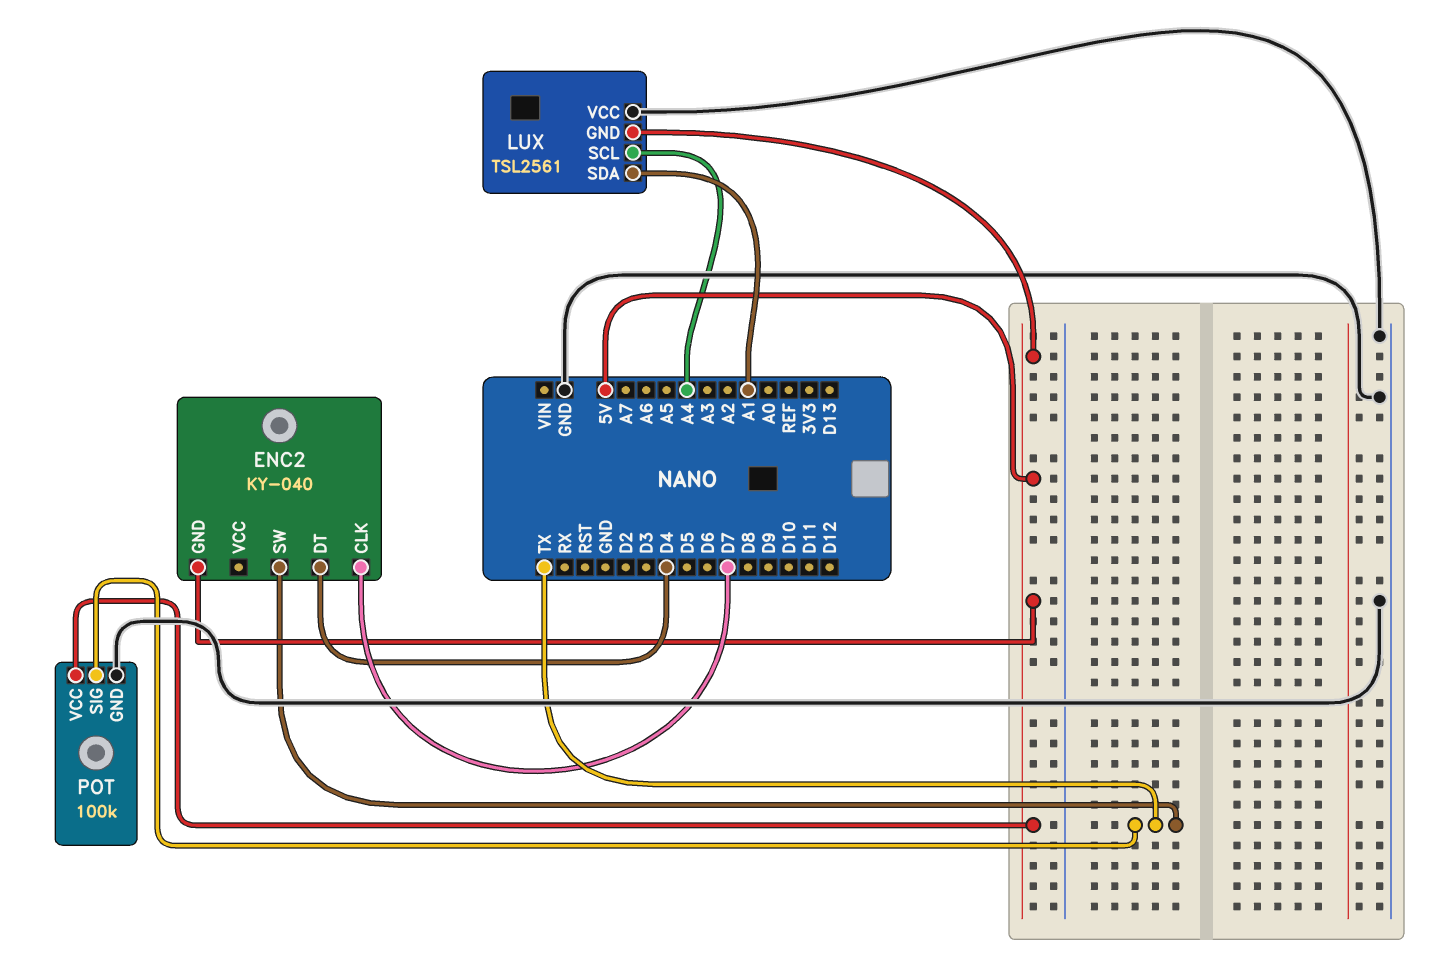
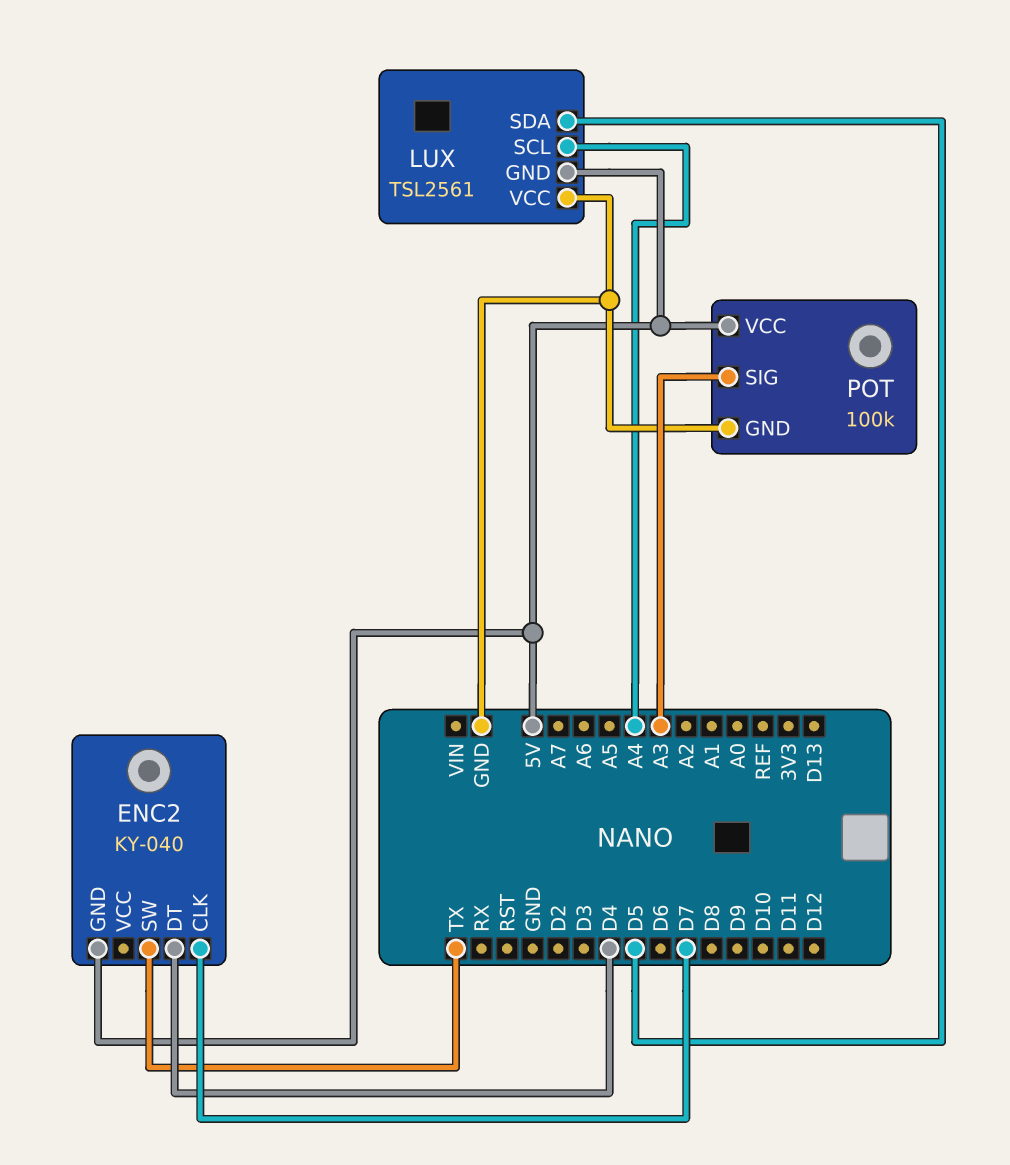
LUX pin SDA: A1 -> D5
POT pin SIG: TX -> A3

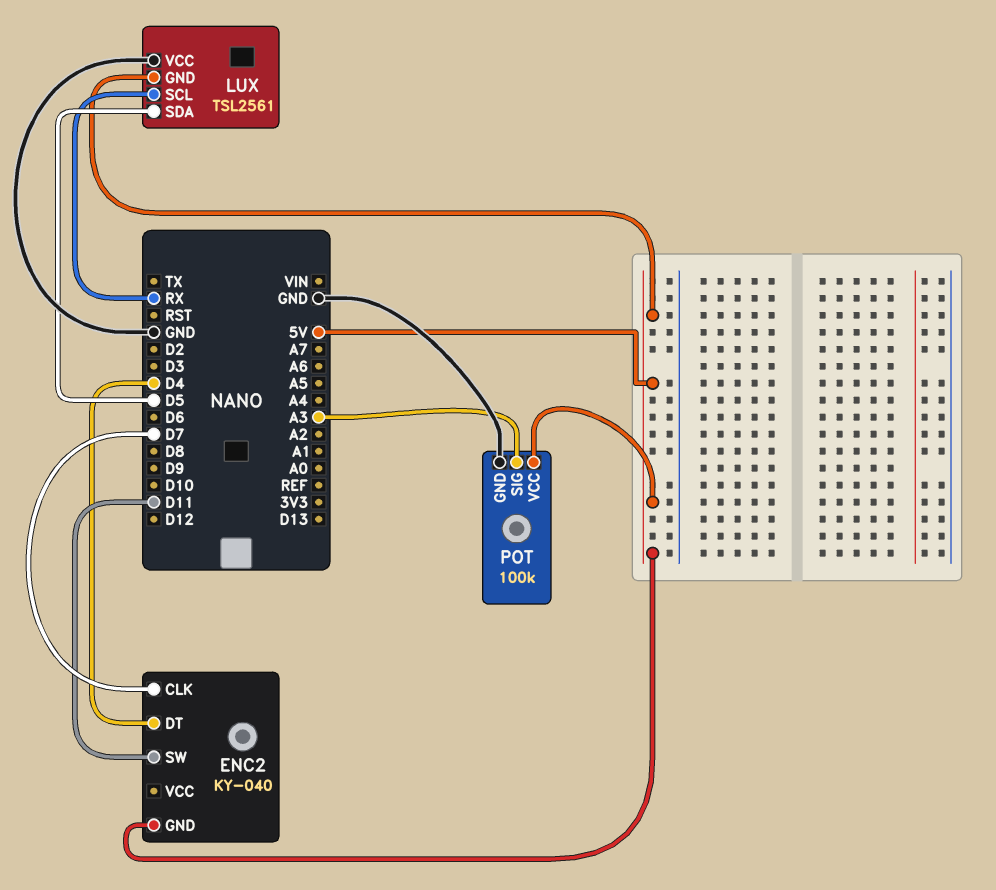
ENC2 pin SW: TX -> D11
LUX pin SCL: A4 -> RX

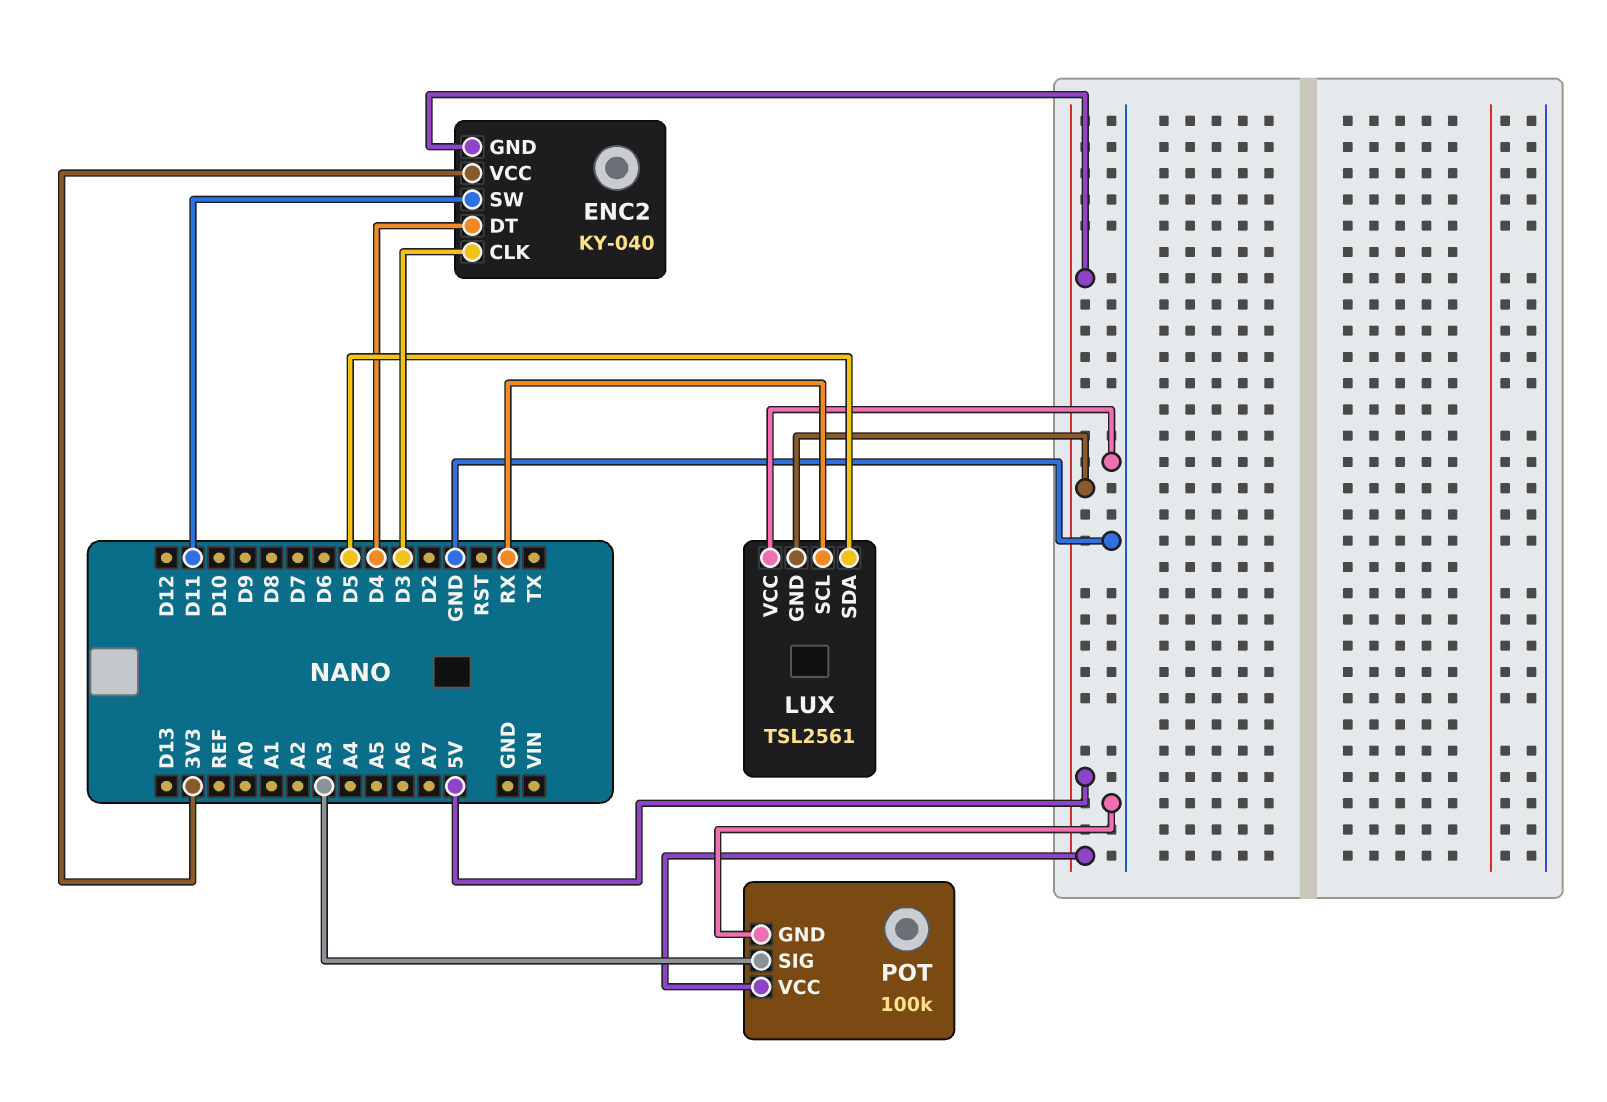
ENC2 pin CLK: D7 -> D3
ENC2 pin VCC: none -> 3V3

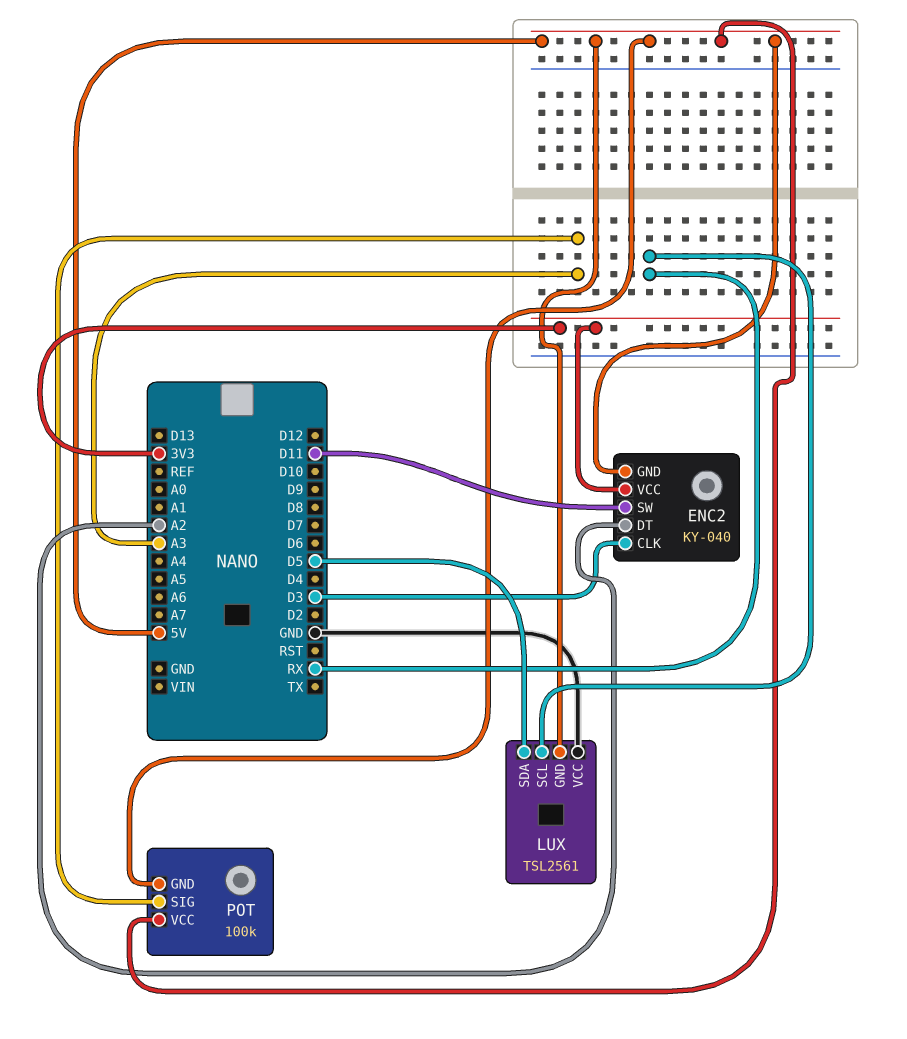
ENC2 pin DT: D4 -> A2
POT pin GND: GND -> 5V

